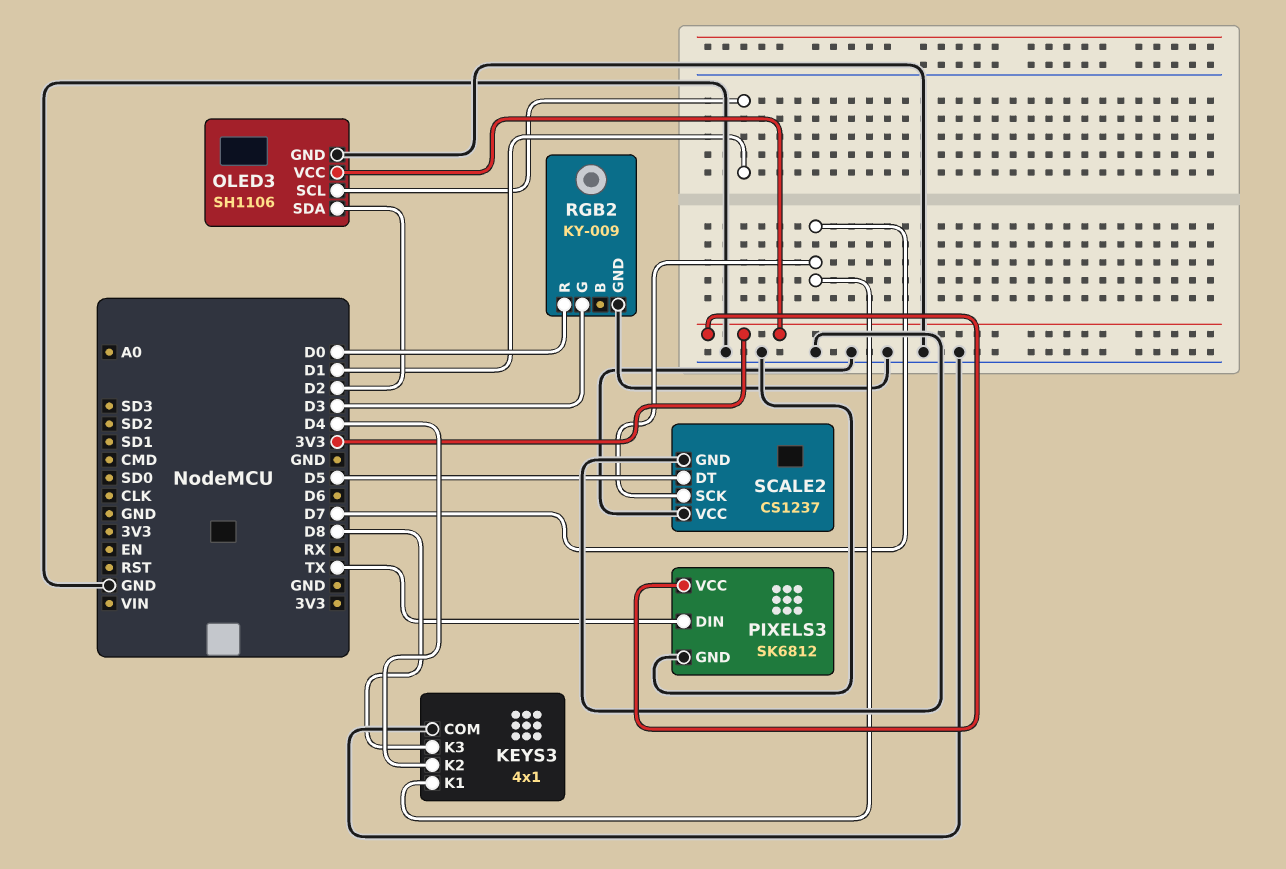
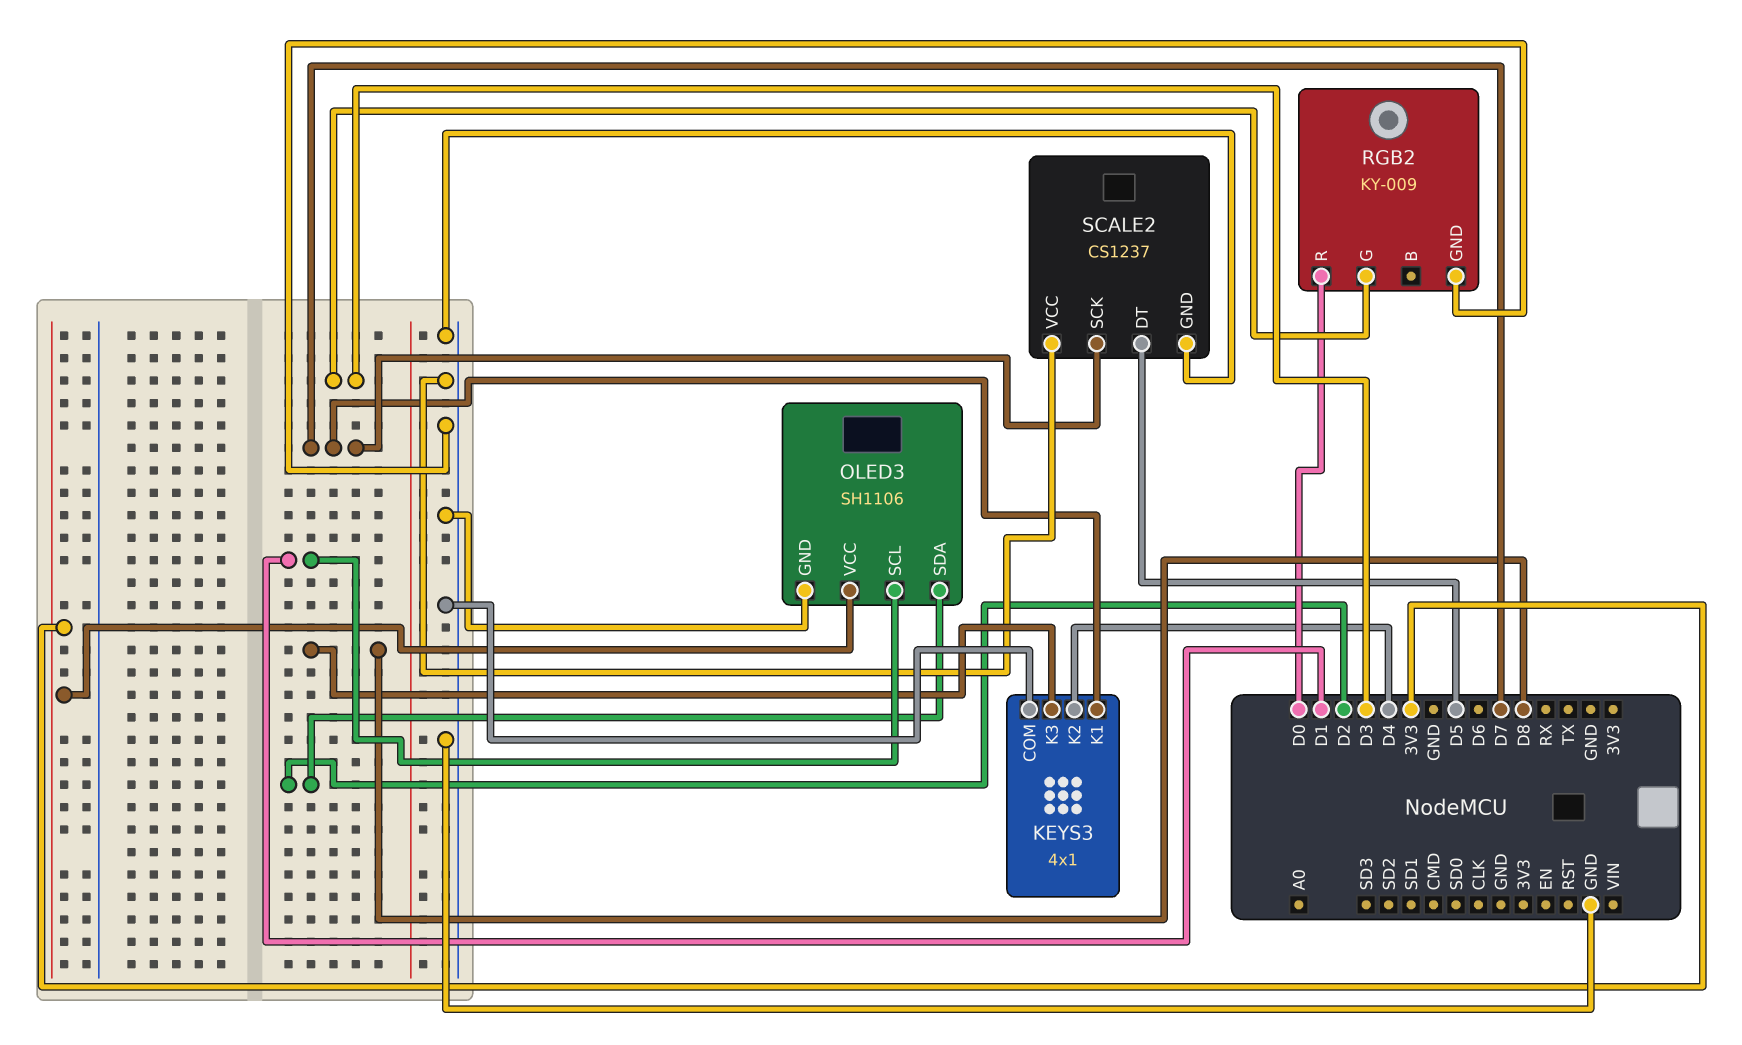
PIXELS3: SK6812 -> none
PIXELS3 pin DIN: TX -> none
PIXELS3 pin GND: GND -> none
PIXELS3 pin VCC: 3V3 -> none

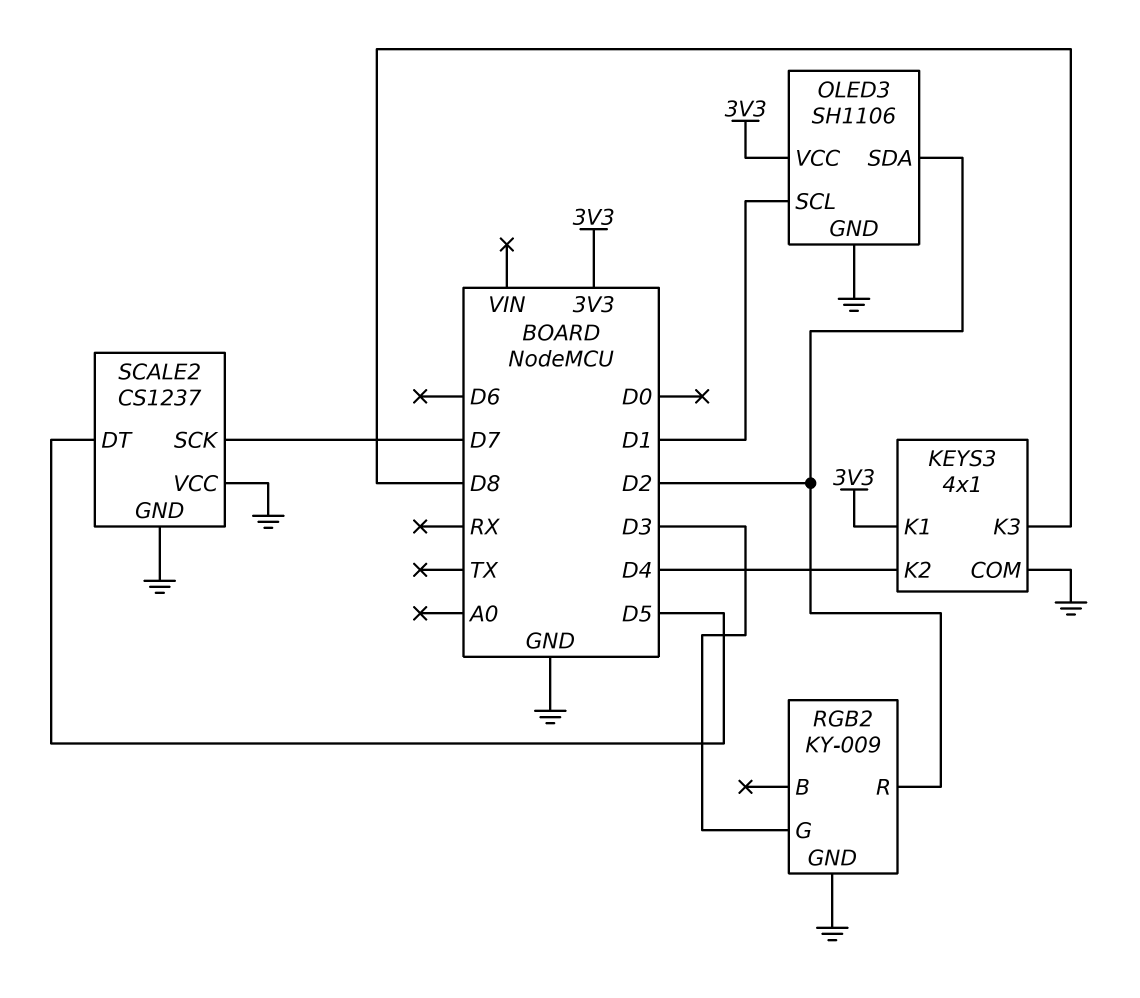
KEYS3 pin K1: D7 -> 3V3
RGB2 pin R: D0 -> D2

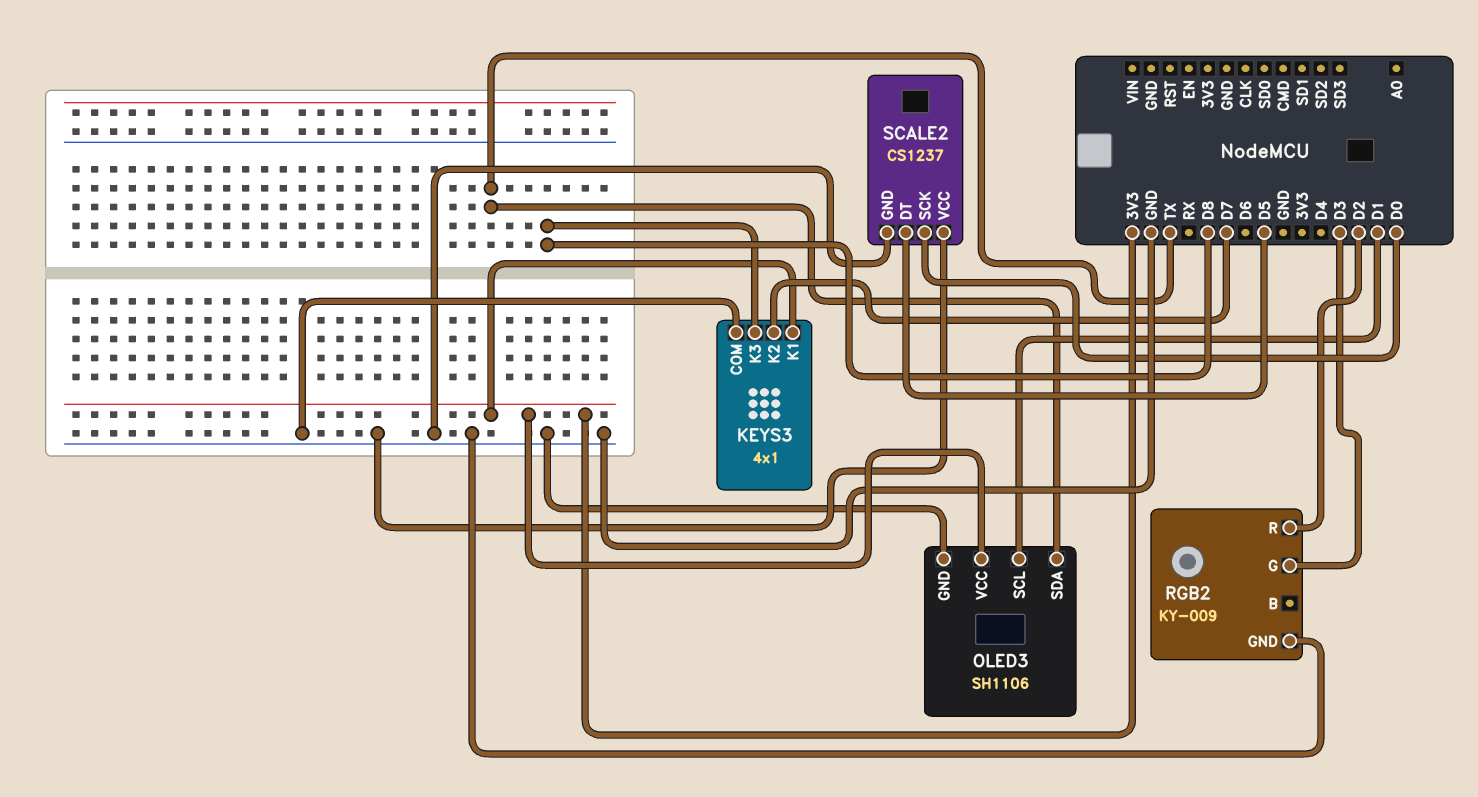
KEYS3 pin K2: D4 -> D7
OLED3 pin SDA: D2 -> TX
SCALE2 pin SCK: D7 -> D0

